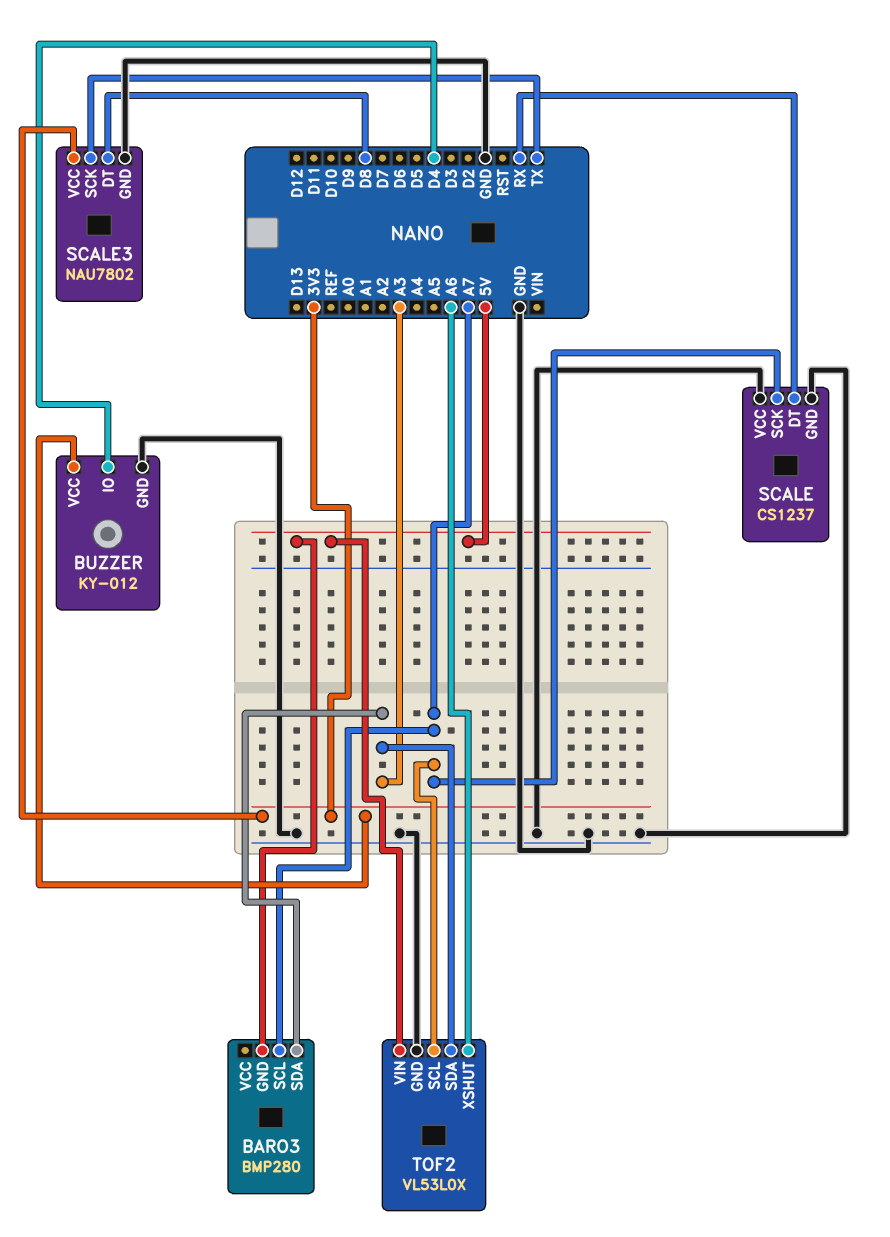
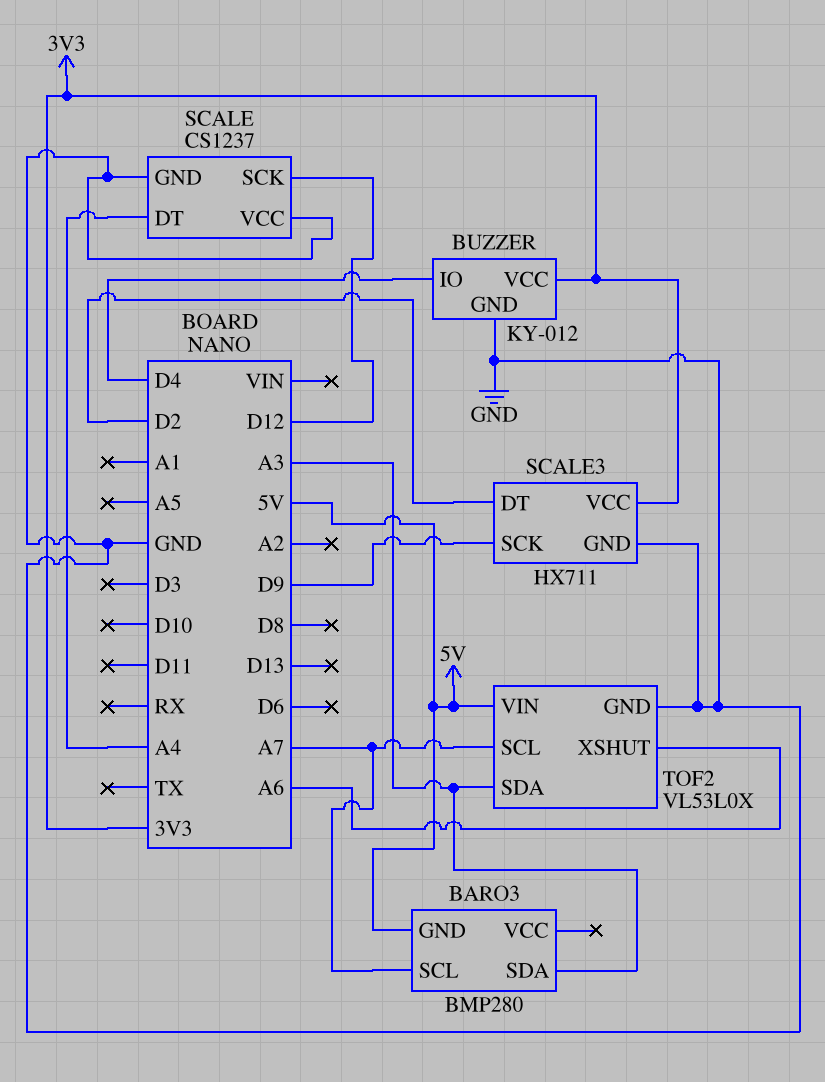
SCALE pin DT: RX -> A4
SCALE pin SCK: A7 -> D12
SCALE3: NAU7802 -> HX711
SCALE3 pin DT: D8 -> D2
SCALE3 pin SCK: TX -> D9

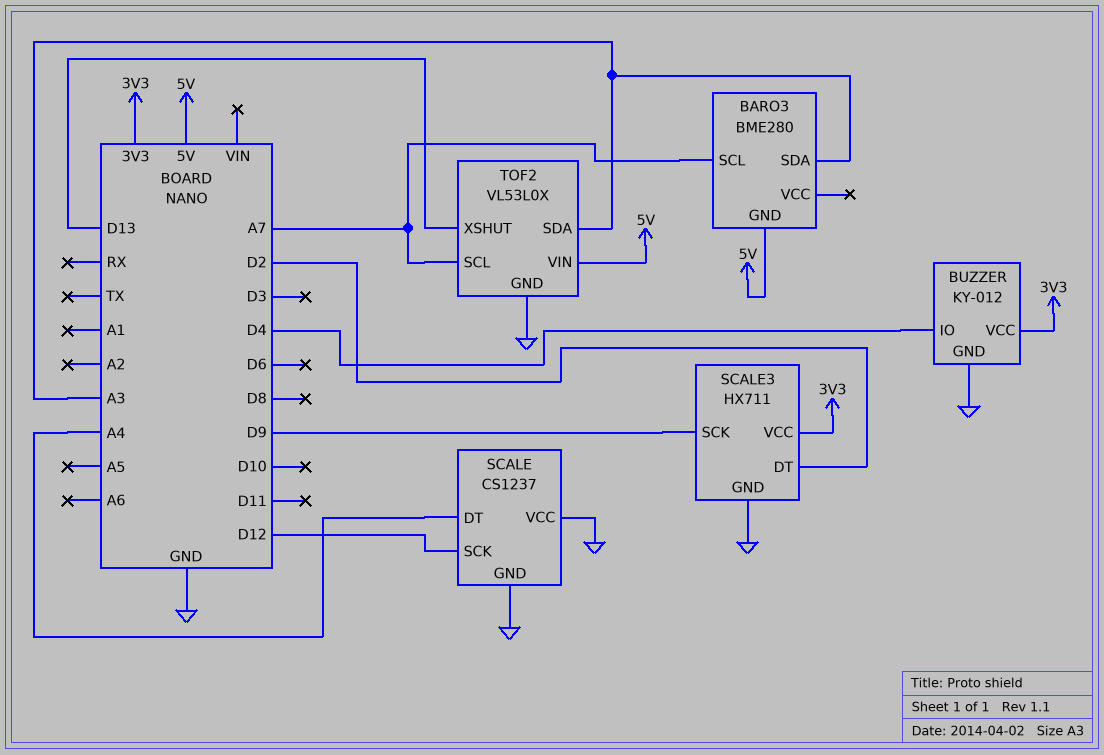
BARO3: BMP280 -> BME280
TOF2 pin XSHUT: A6 -> D13

